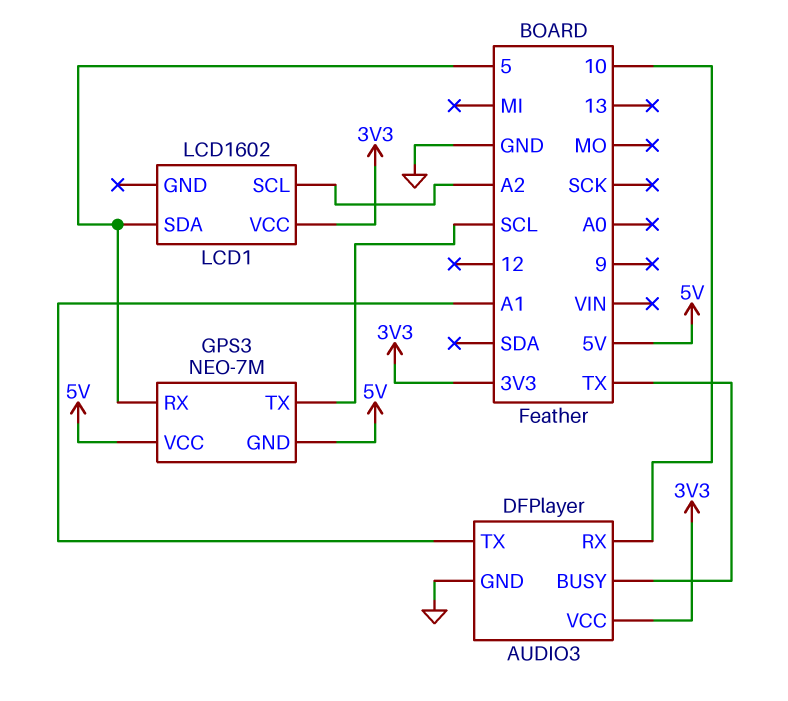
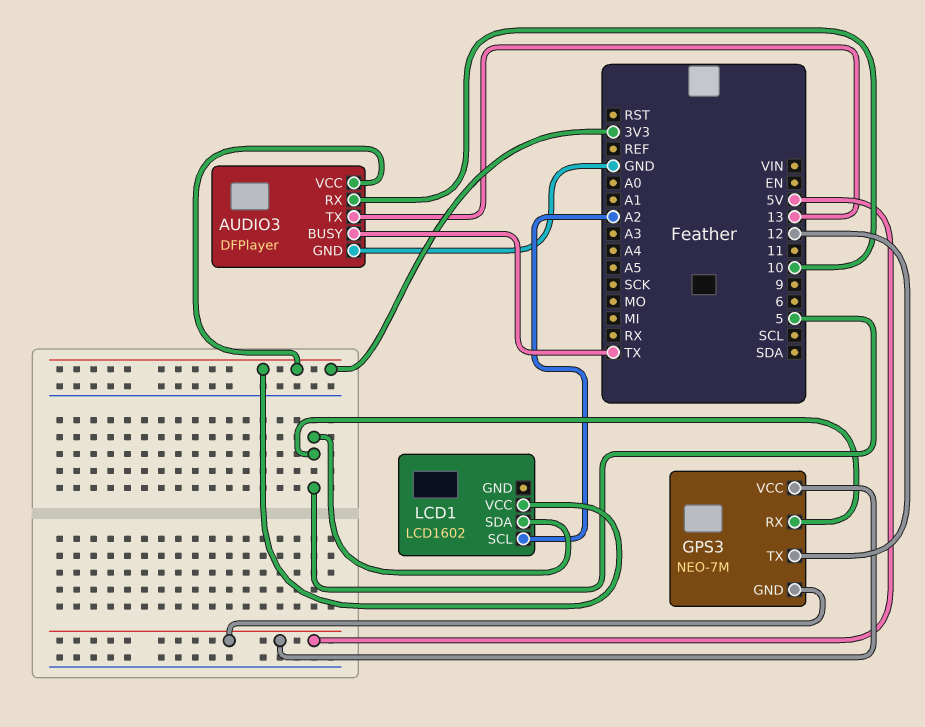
AUDIO3 pin TX: A1 -> 13
GPS3 pin TX: SCL -> 12

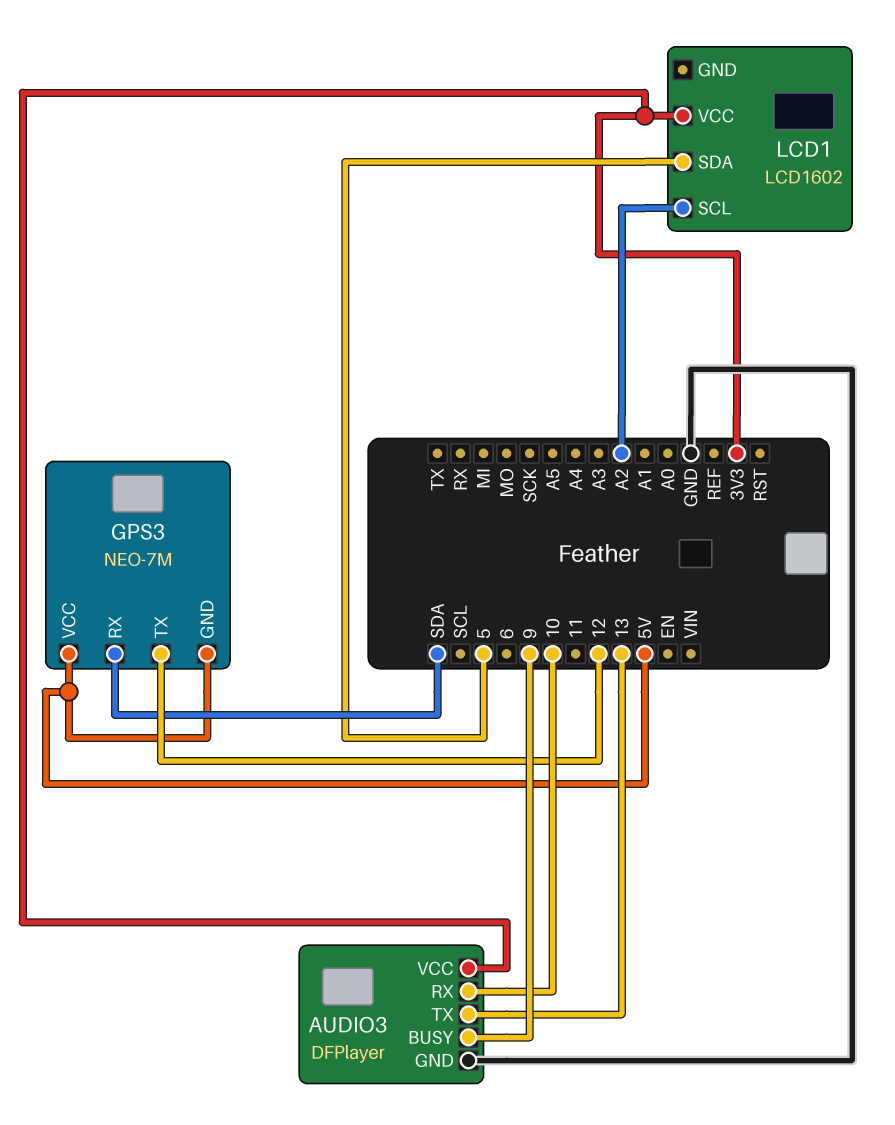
AUDIO3 pin BUSY: TX -> 9
GPS3 pin RX: 5 -> SDA

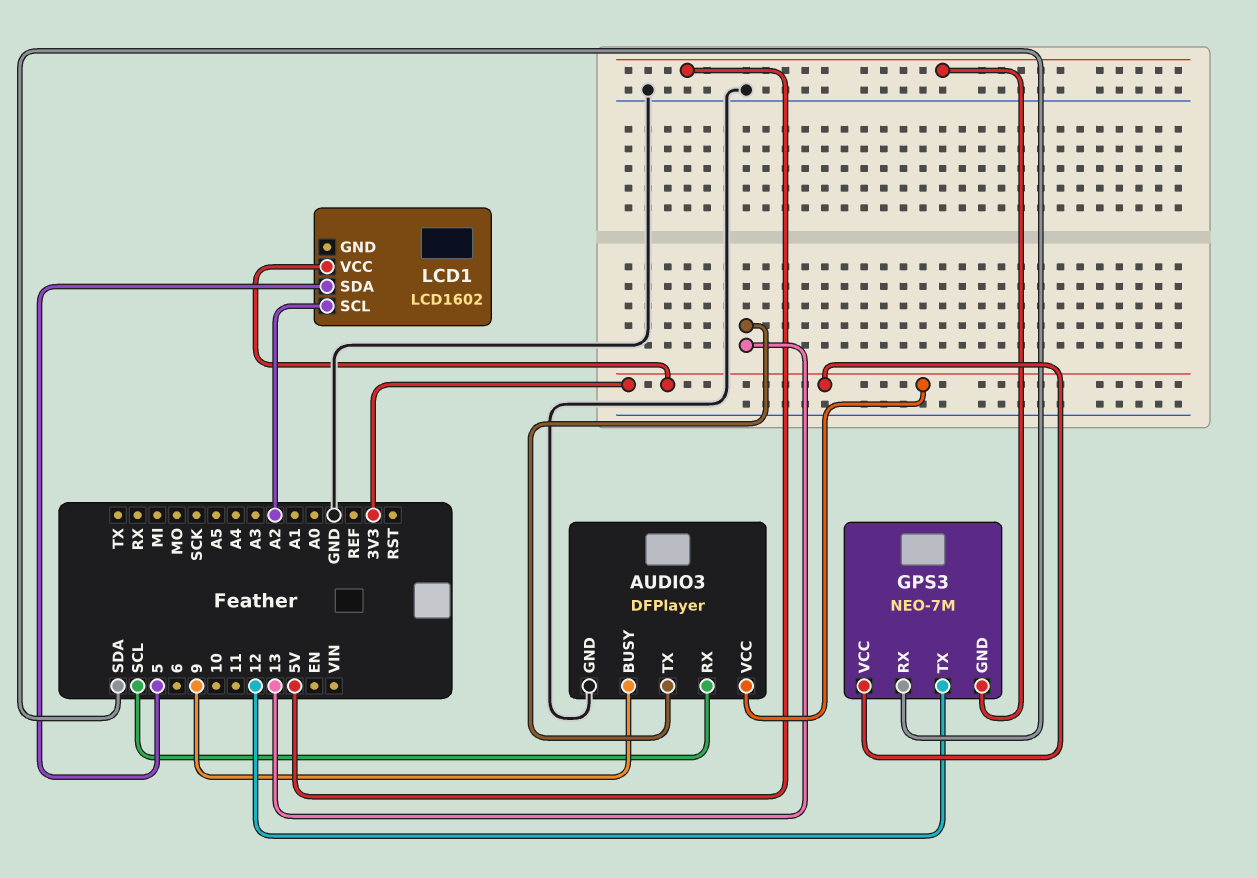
AUDIO3 pin RX: 10 -> SCL
GPS3 pin VCC: 5V -> 3V3

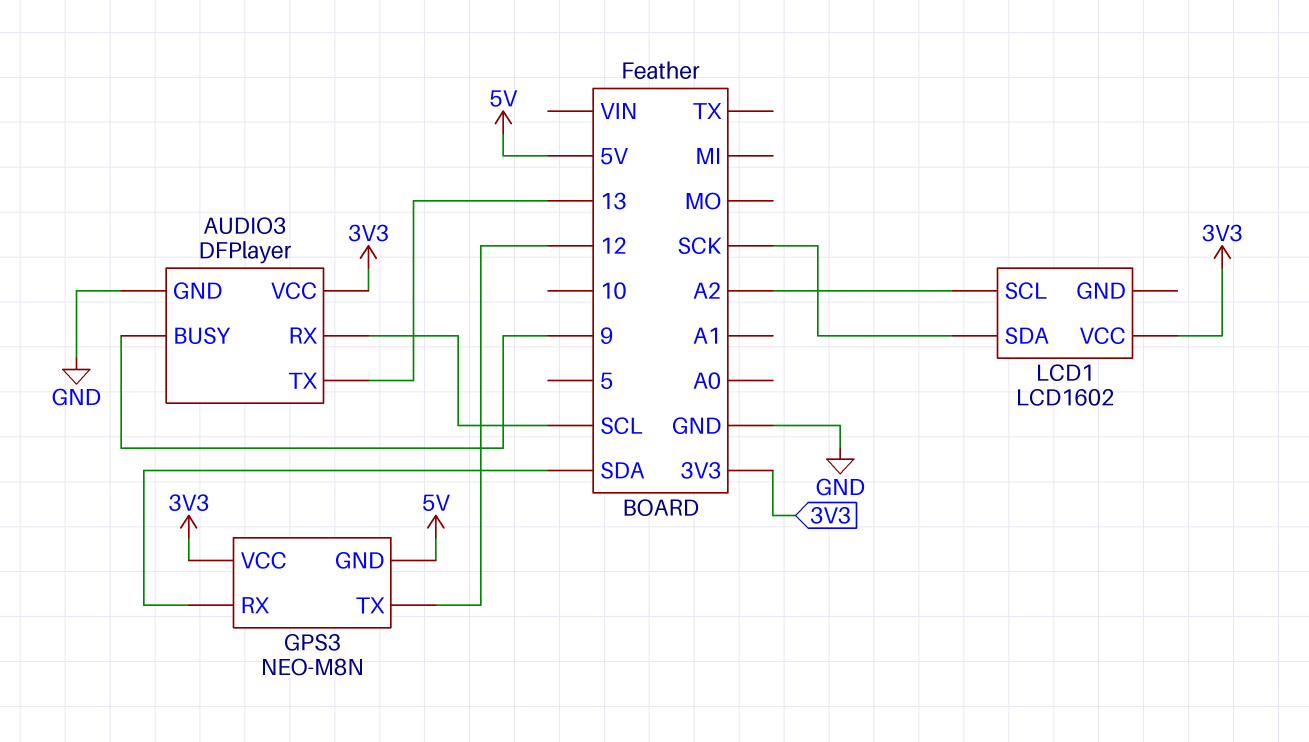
GPS3: NEO-7M -> NEO-M8N
LCD1 pin SDA: 5 -> SCK

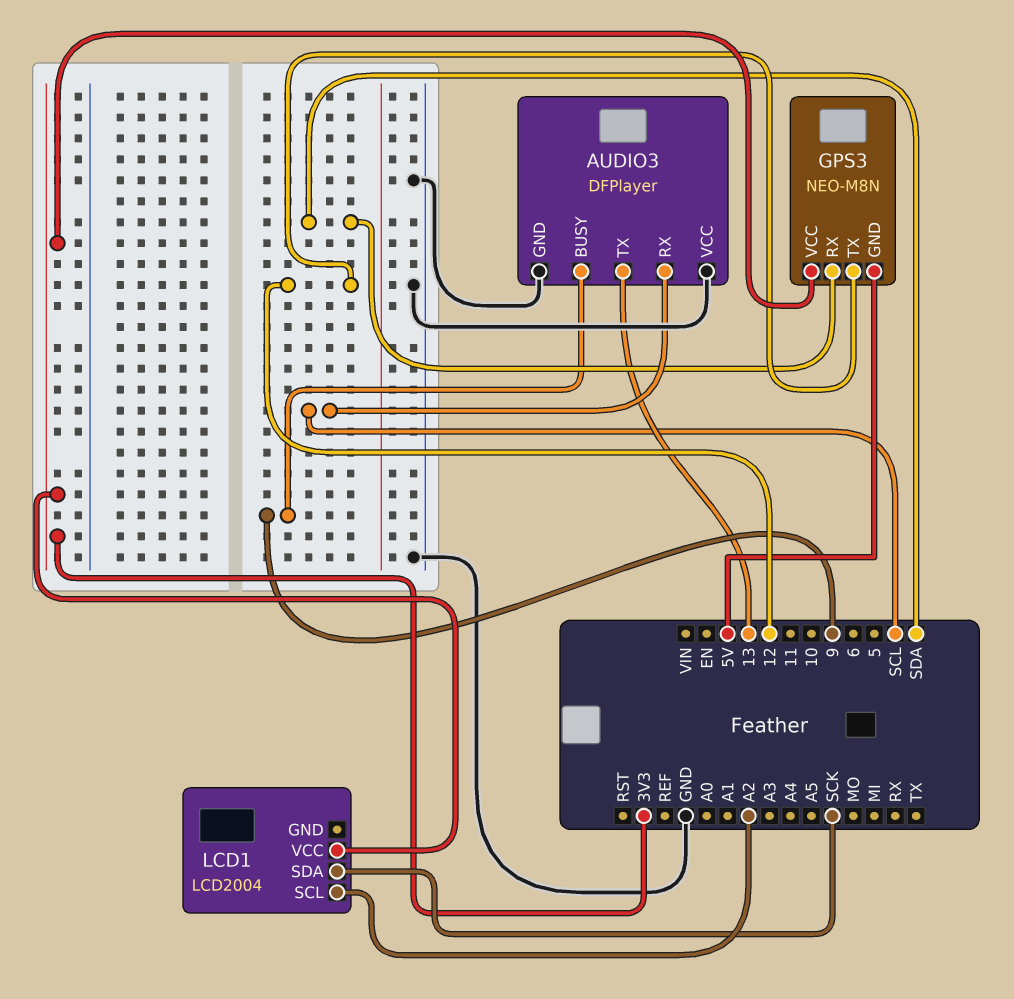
AUDIO3 pin VCC: 3V3 -> GND
LCD1: LCD1602 -> LCD2004

